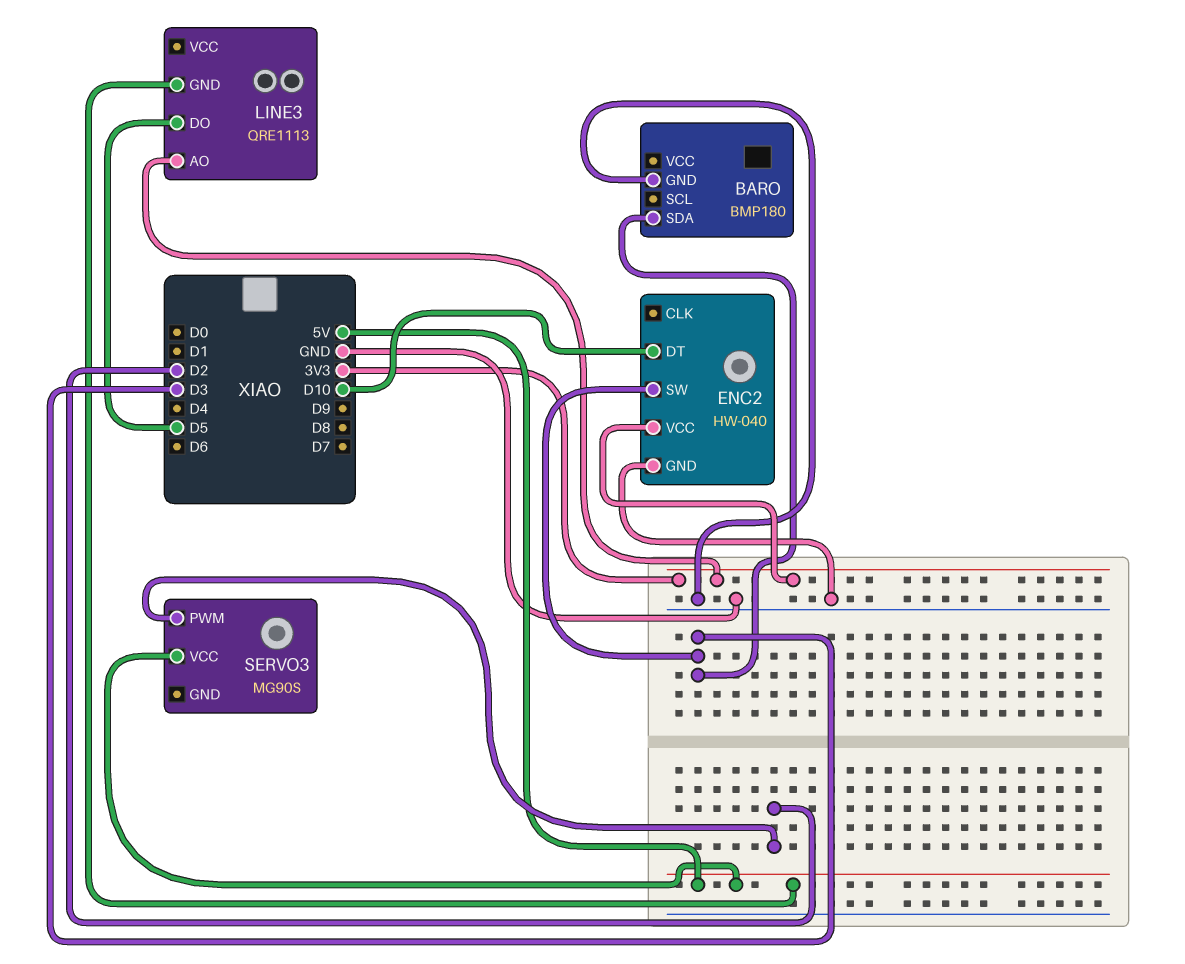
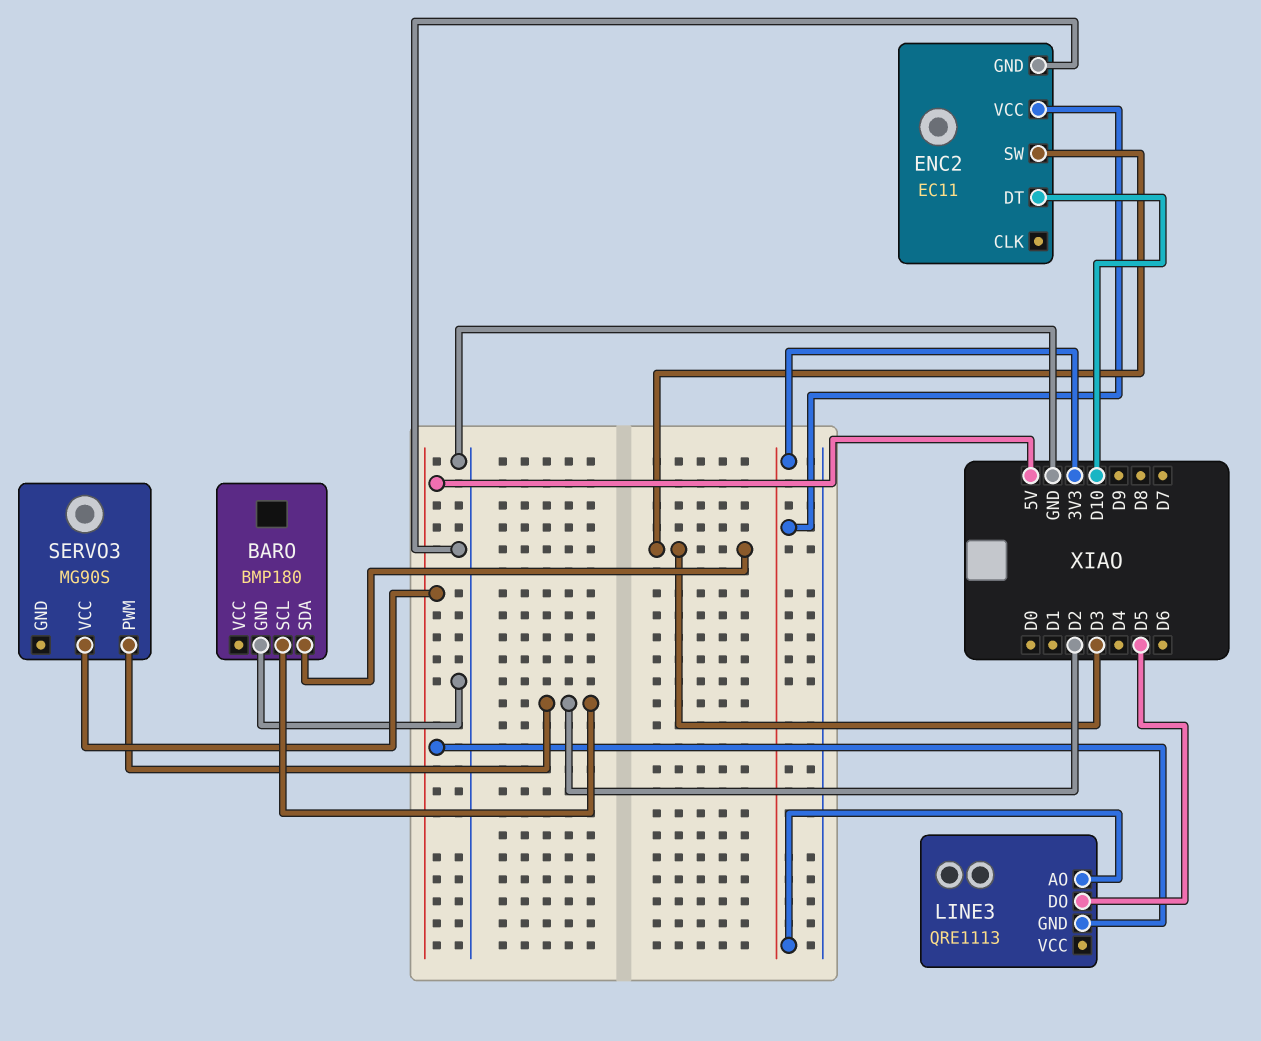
BARO pin SCL: none -> D2
ENC2: HW-040 -> EC11

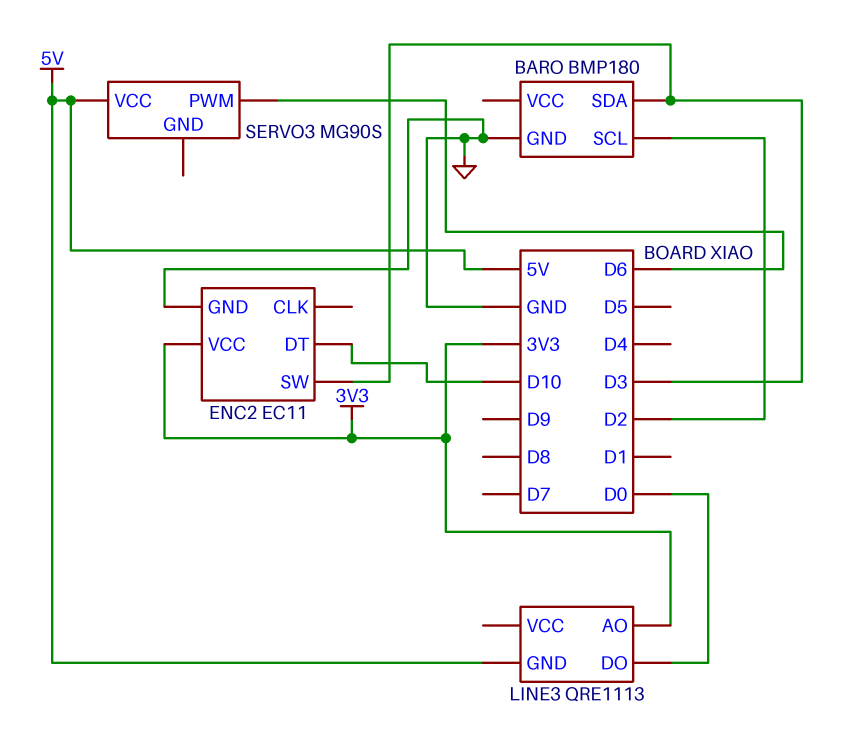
LINE3 pin DO: D5 -> D0
SERVO3 pin PWM: D2 -> D6

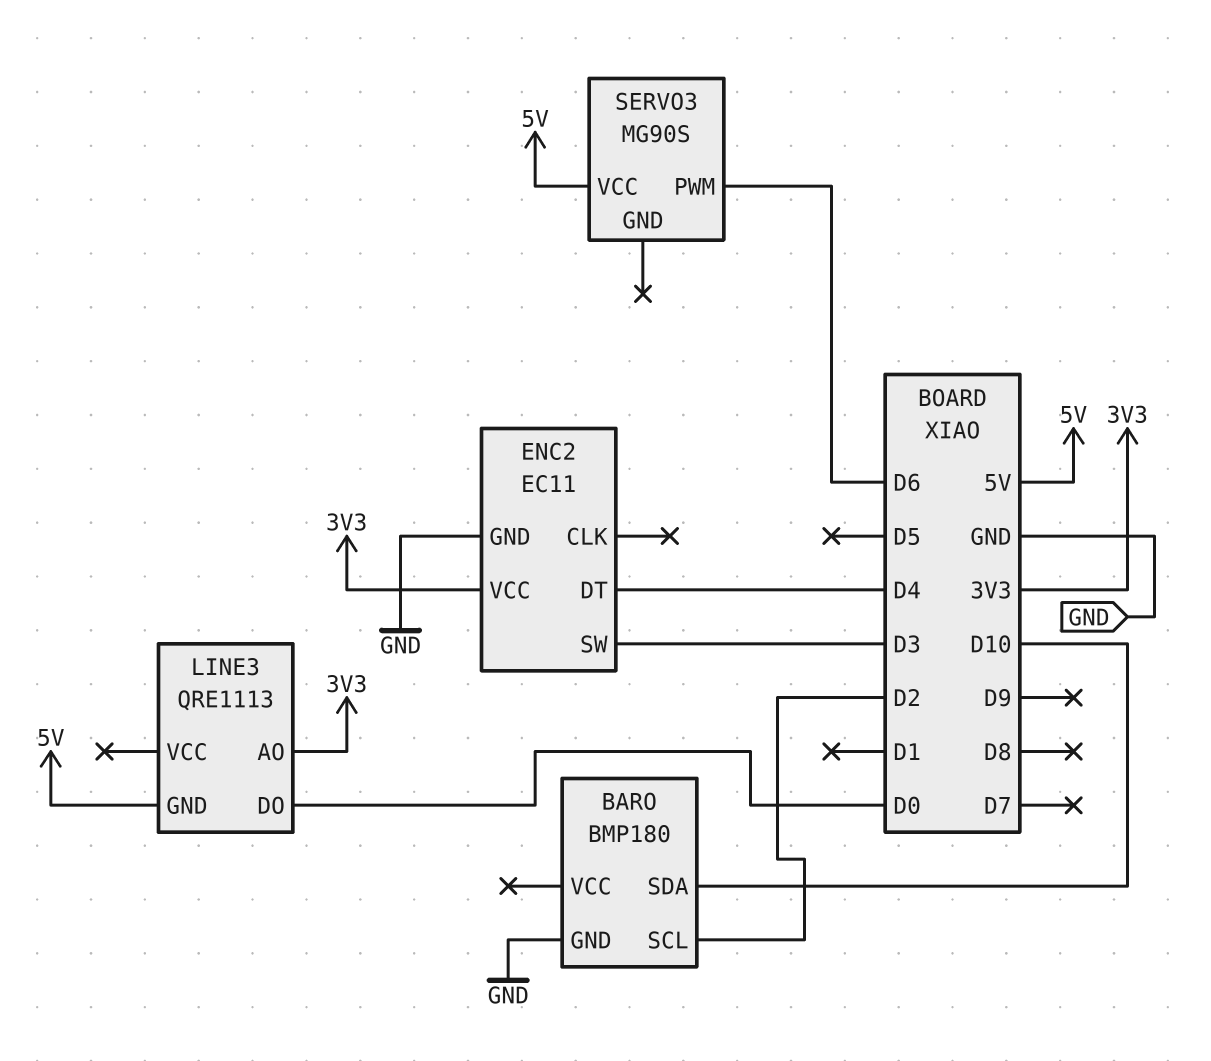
BARO pin SDA: D3 -> D10
ENC2 pin DT: D10 -> D4

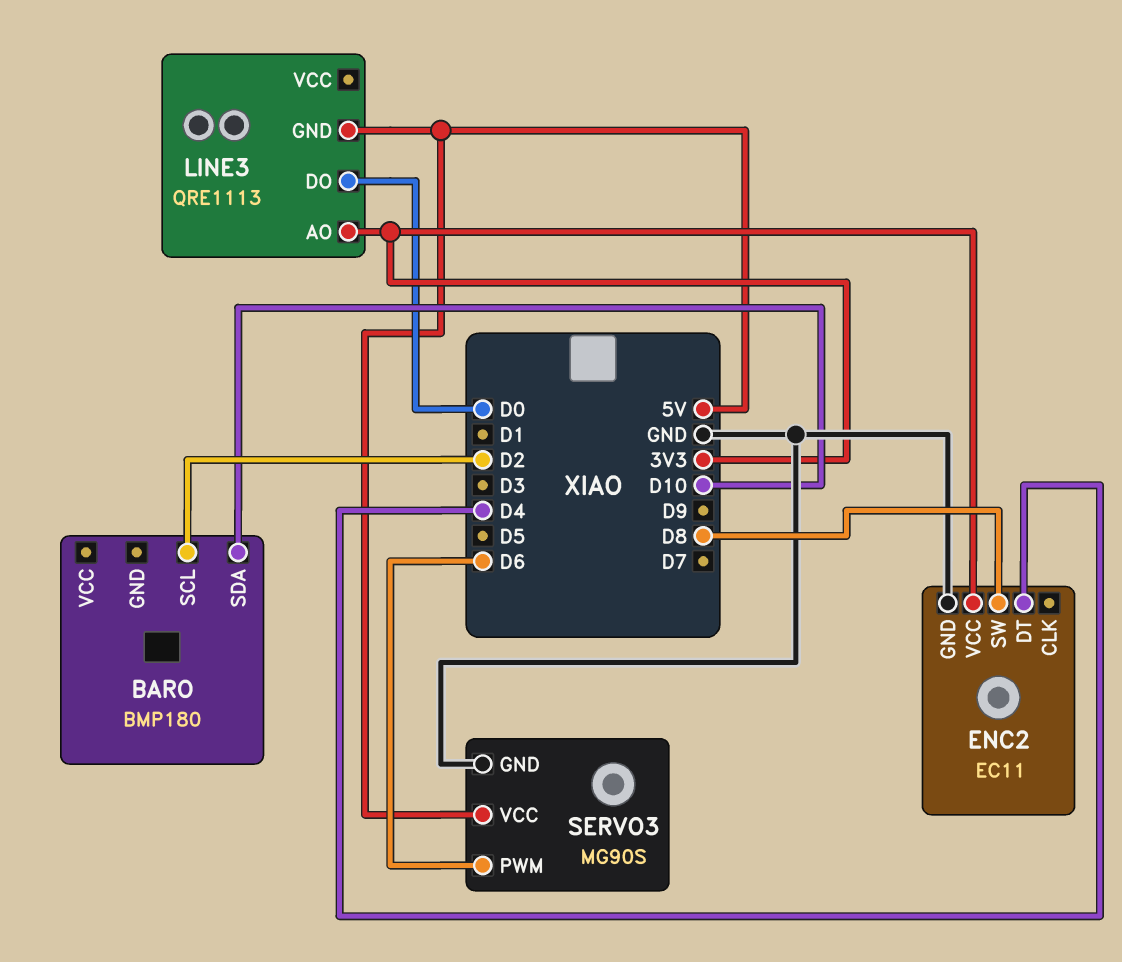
BARO pin GND: GND -> none
ENC2 pin SW: D3 -> D8
SERVO3 pin GND: none -> GND

